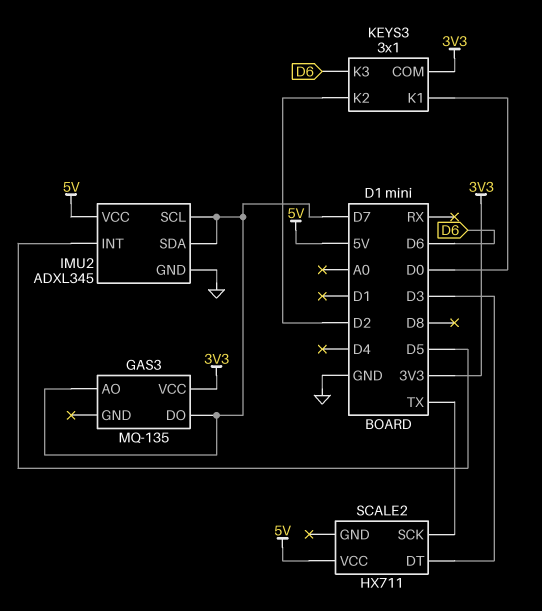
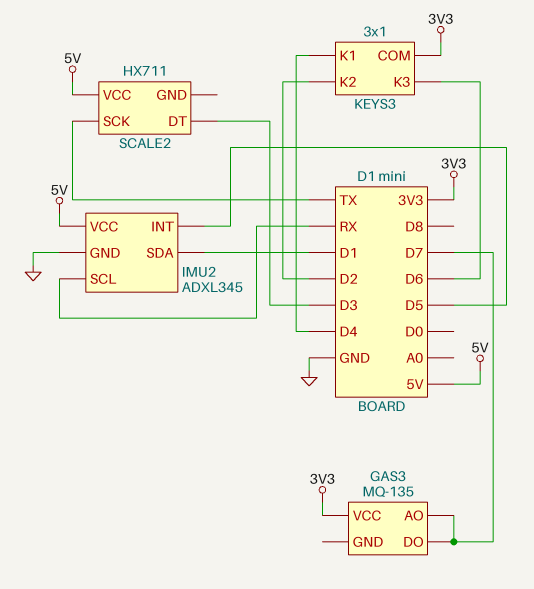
IMU2 pin SCL: D7 -> RX
IMU2 pin SDA: D7 -> D1
KEYS3 pin K1: D0 -> D4

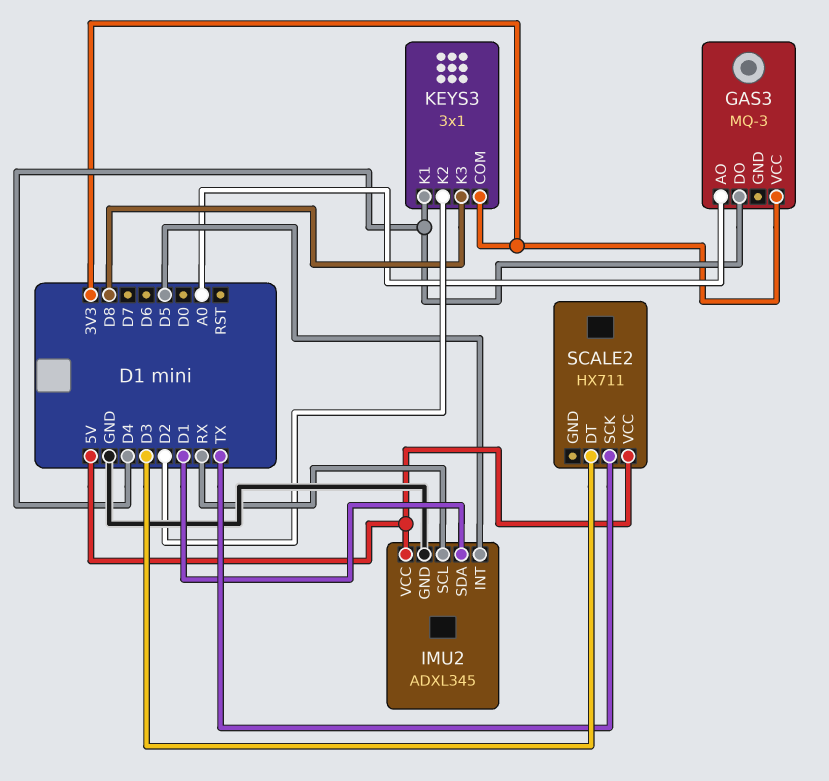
GAS3: MQ-135 -> MQ-3
GAS3 pin AO: D7 -> A0
GAS3 pin DO: D7 -> D4
KEYS3 pin K3: D6 -> D8

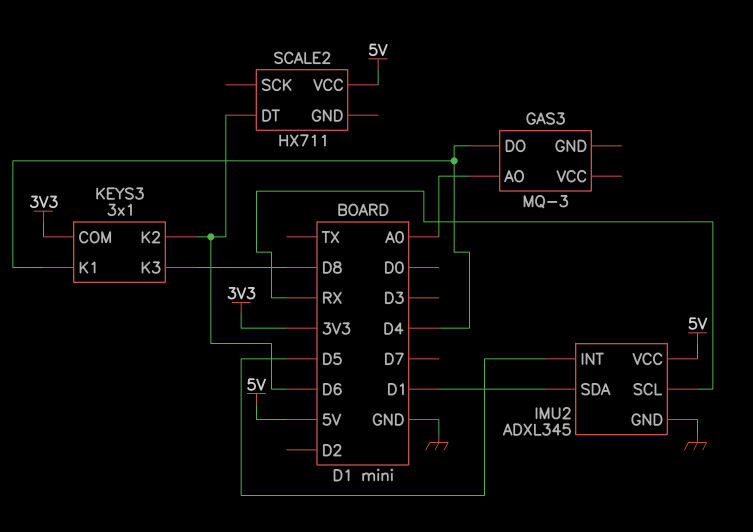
GAS3 pin VCC: 3V3 -> none
KEYS3 pin K2: D2 -> D6
SCALE2 pin DT: D3 -> D6
SCALE2 pin SCK: TX -> none

